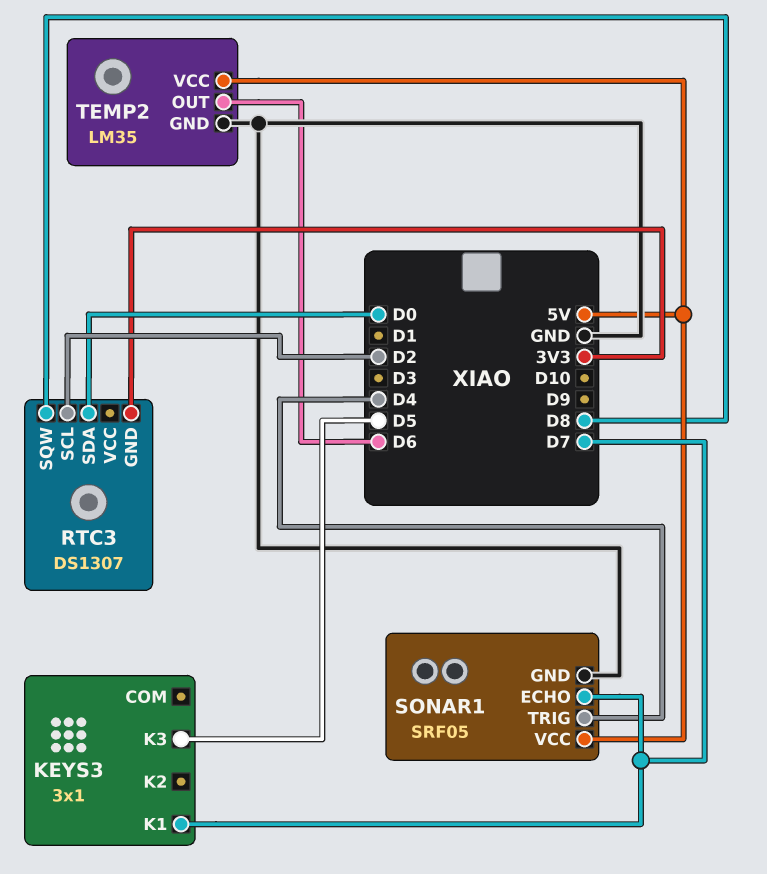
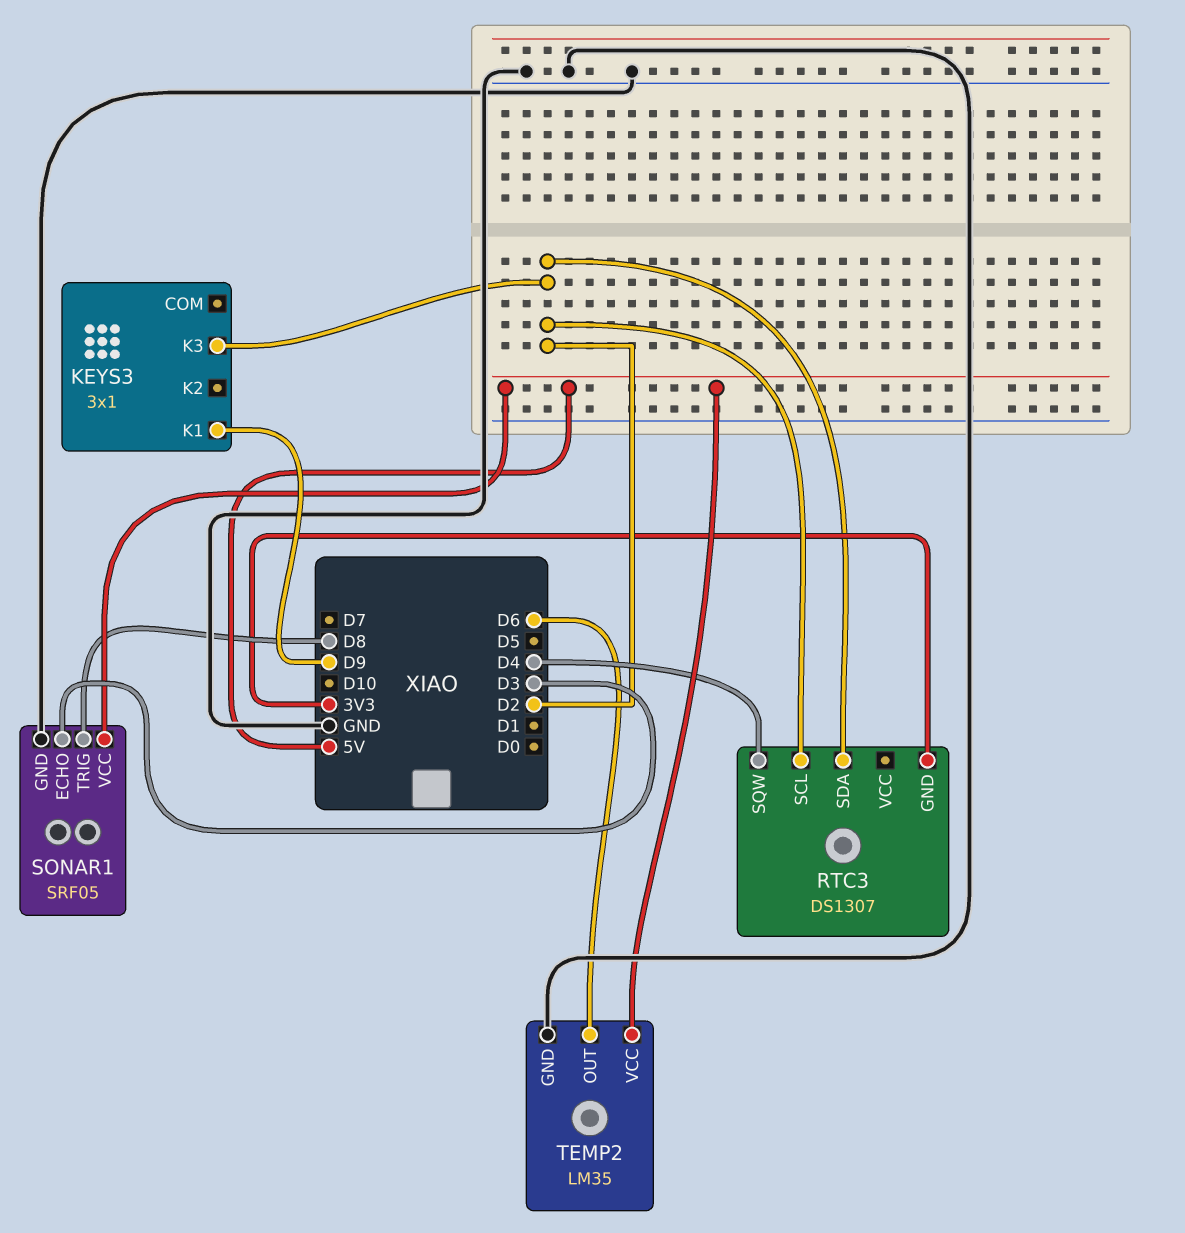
KEYS3 pin K1: D7 -> D9
KEYS3 pin K3: D5 -> D2
RTC3 pin SDA: D0 -> D2
RTC3 pin SQW: D8 -> D4
SONAR1 pin ECHO: D7 -> D3
SONAR1 pin TRIG: D4 -> D8

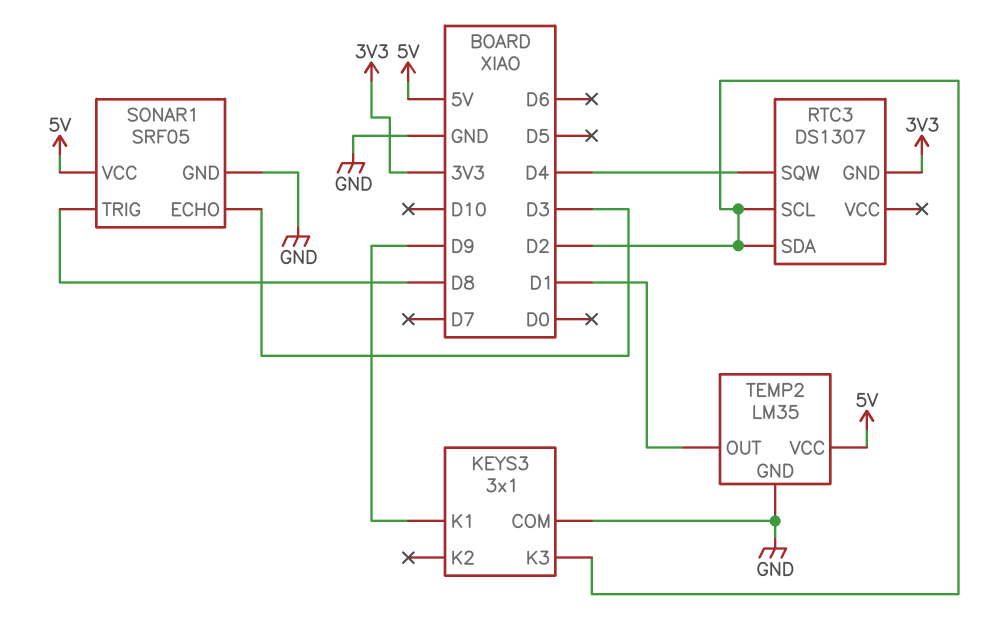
KEYS3 pin COM: none -> GND
TEMP2 pin OUT: D6 -> D1

